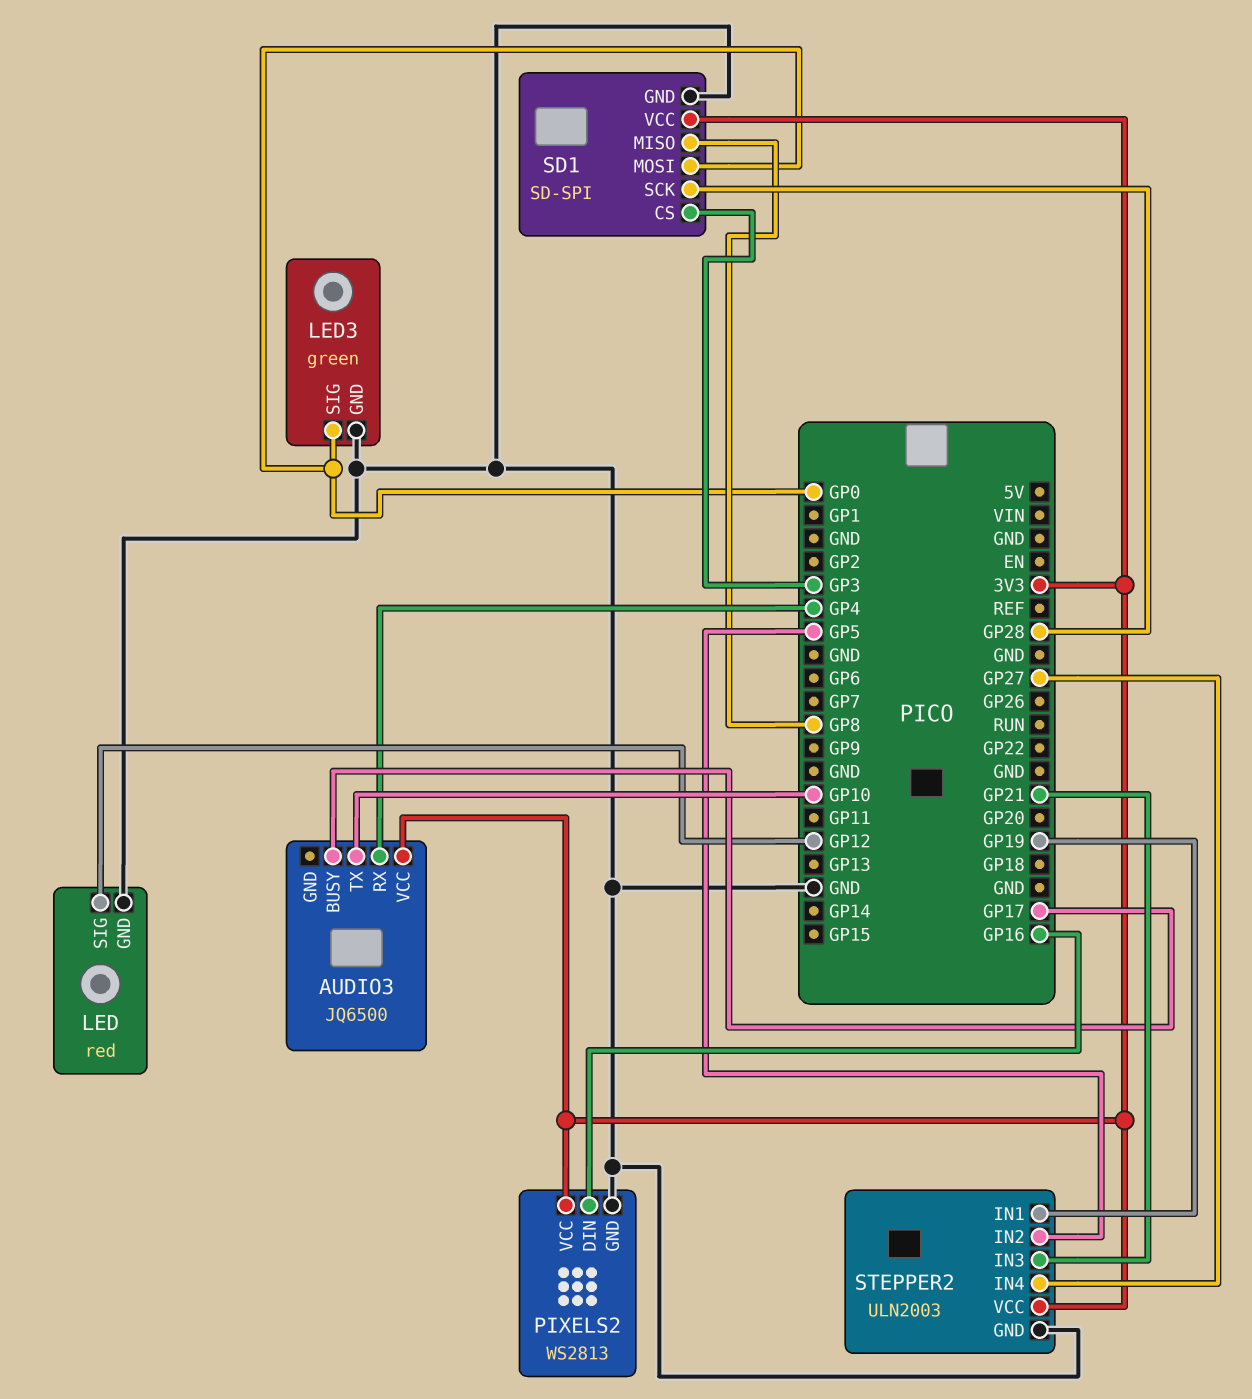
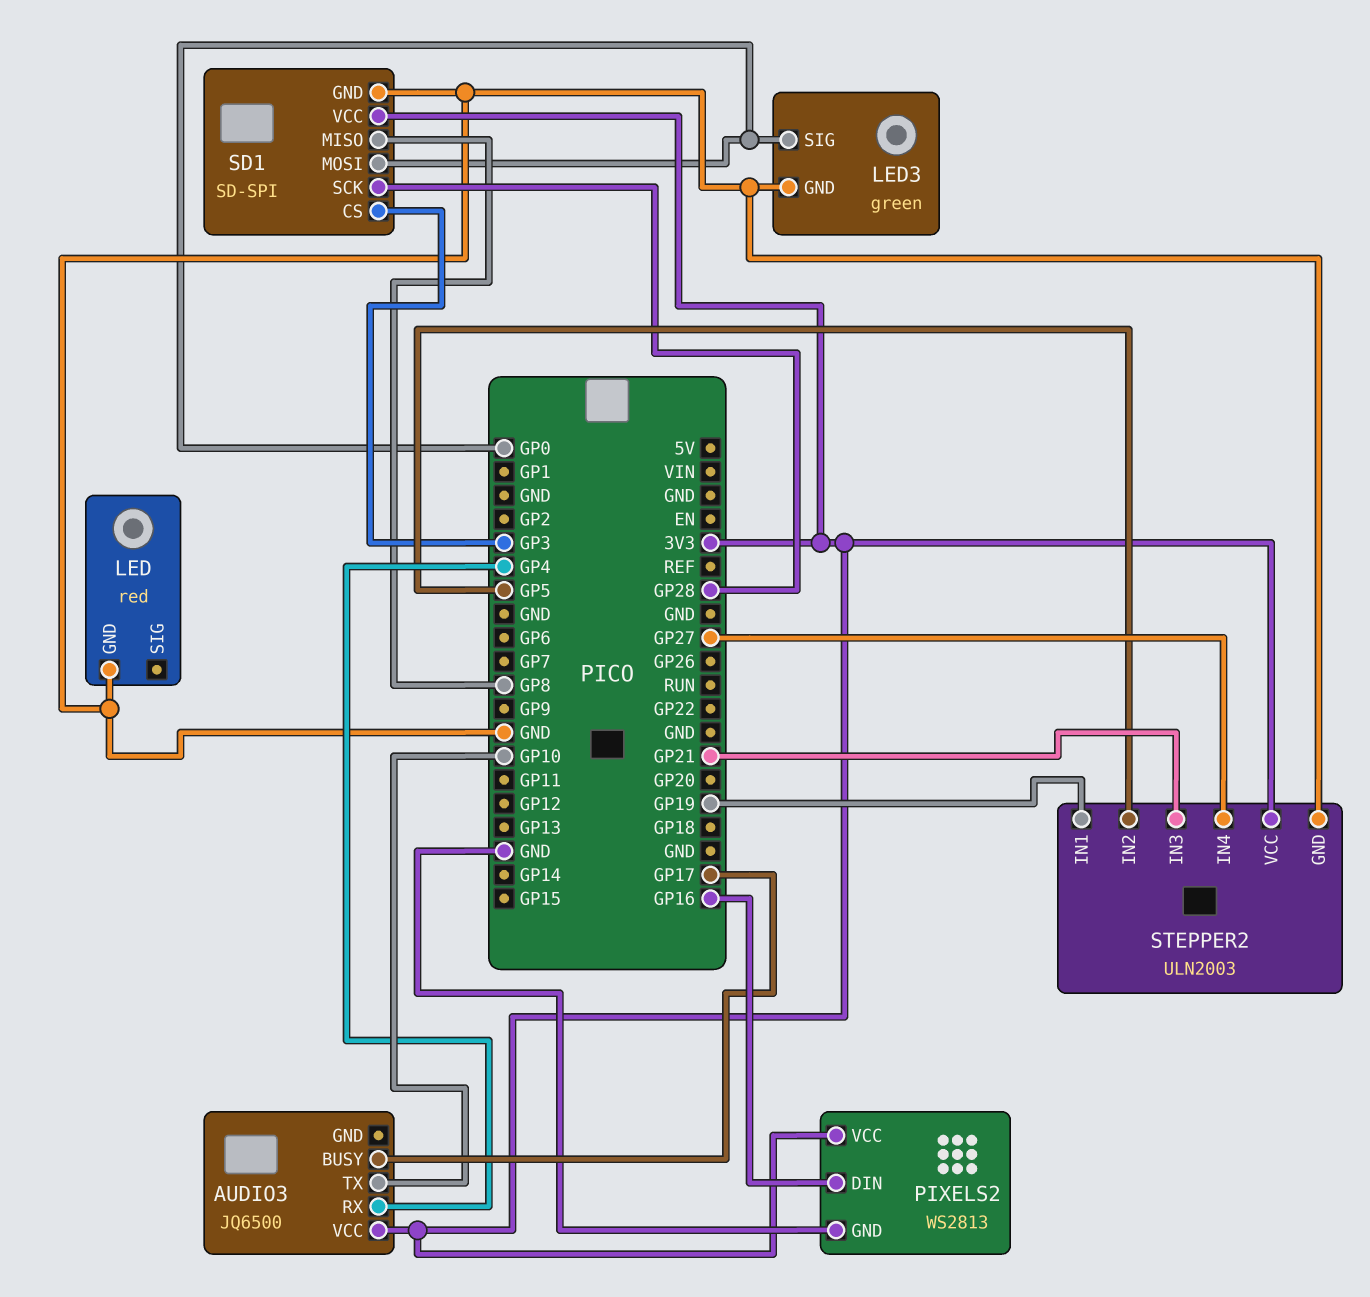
LED pin SIG: GP12 -> none

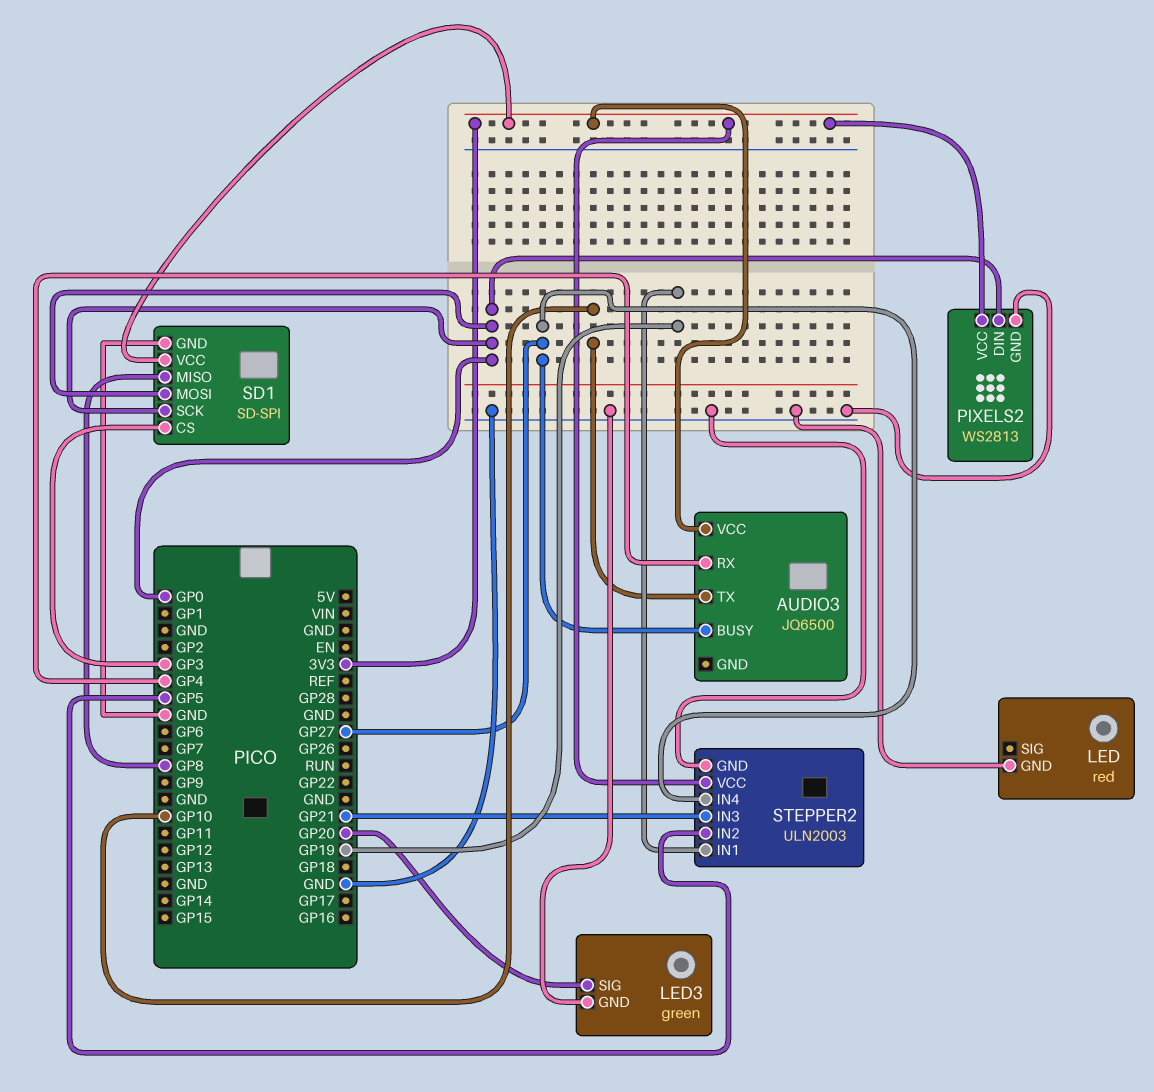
AUDIO3 pin BUSY: GP17 -> GP27
LED3 pin SIG: GP0 -> GP20
PIXELS2 pin DIN: GP16 -> GP0
SD1 pin SCK: GP28 -> GP0

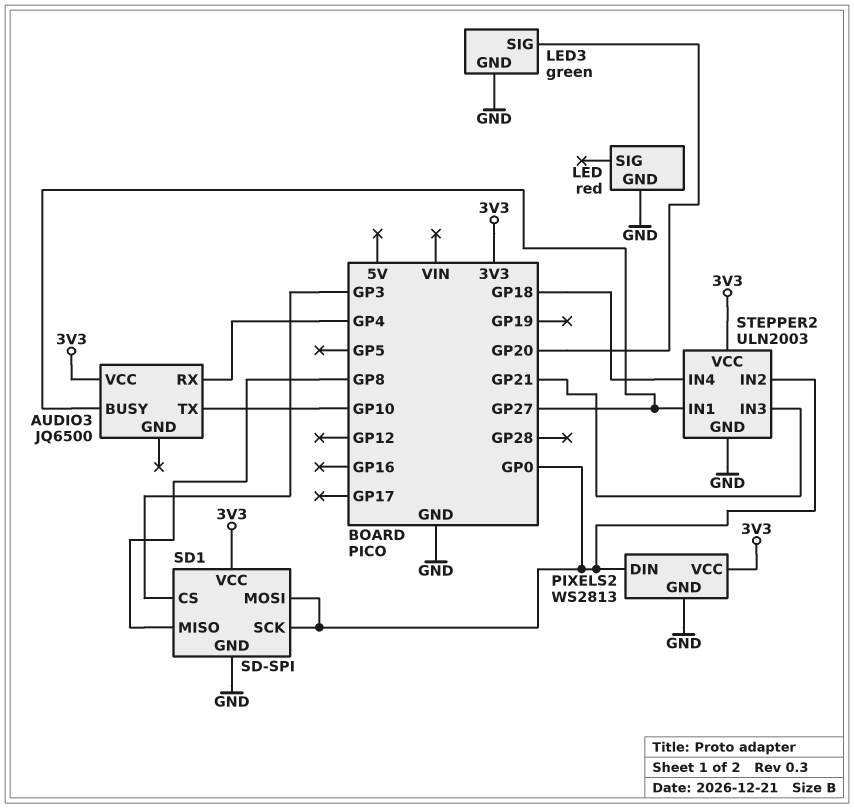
STEPPER2 pin IN1: GP19 -> GP27
STEPPER2 pin IN2: GP5 -> GP0
STEPPER2 pin IN4: GP27 -> GP18

